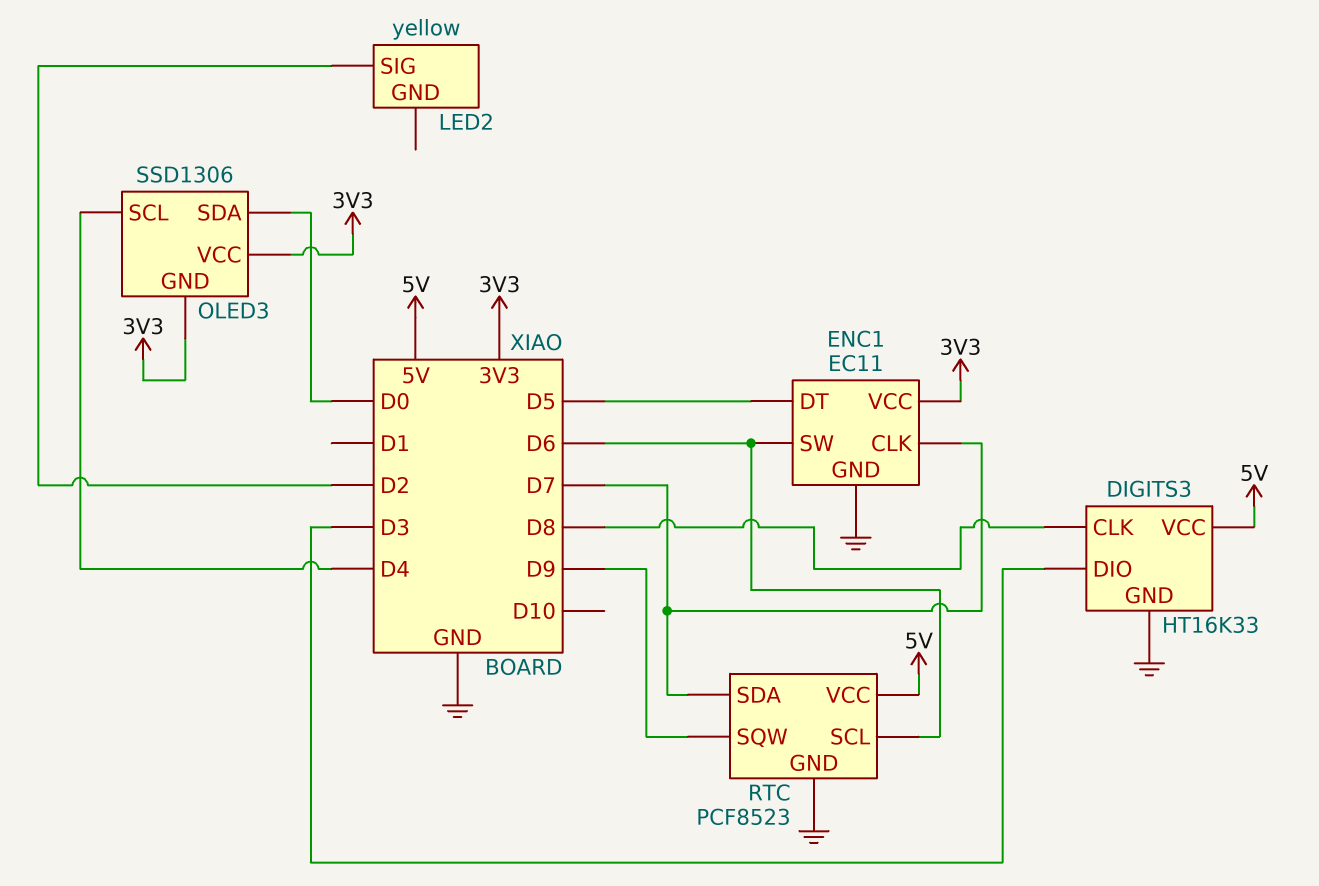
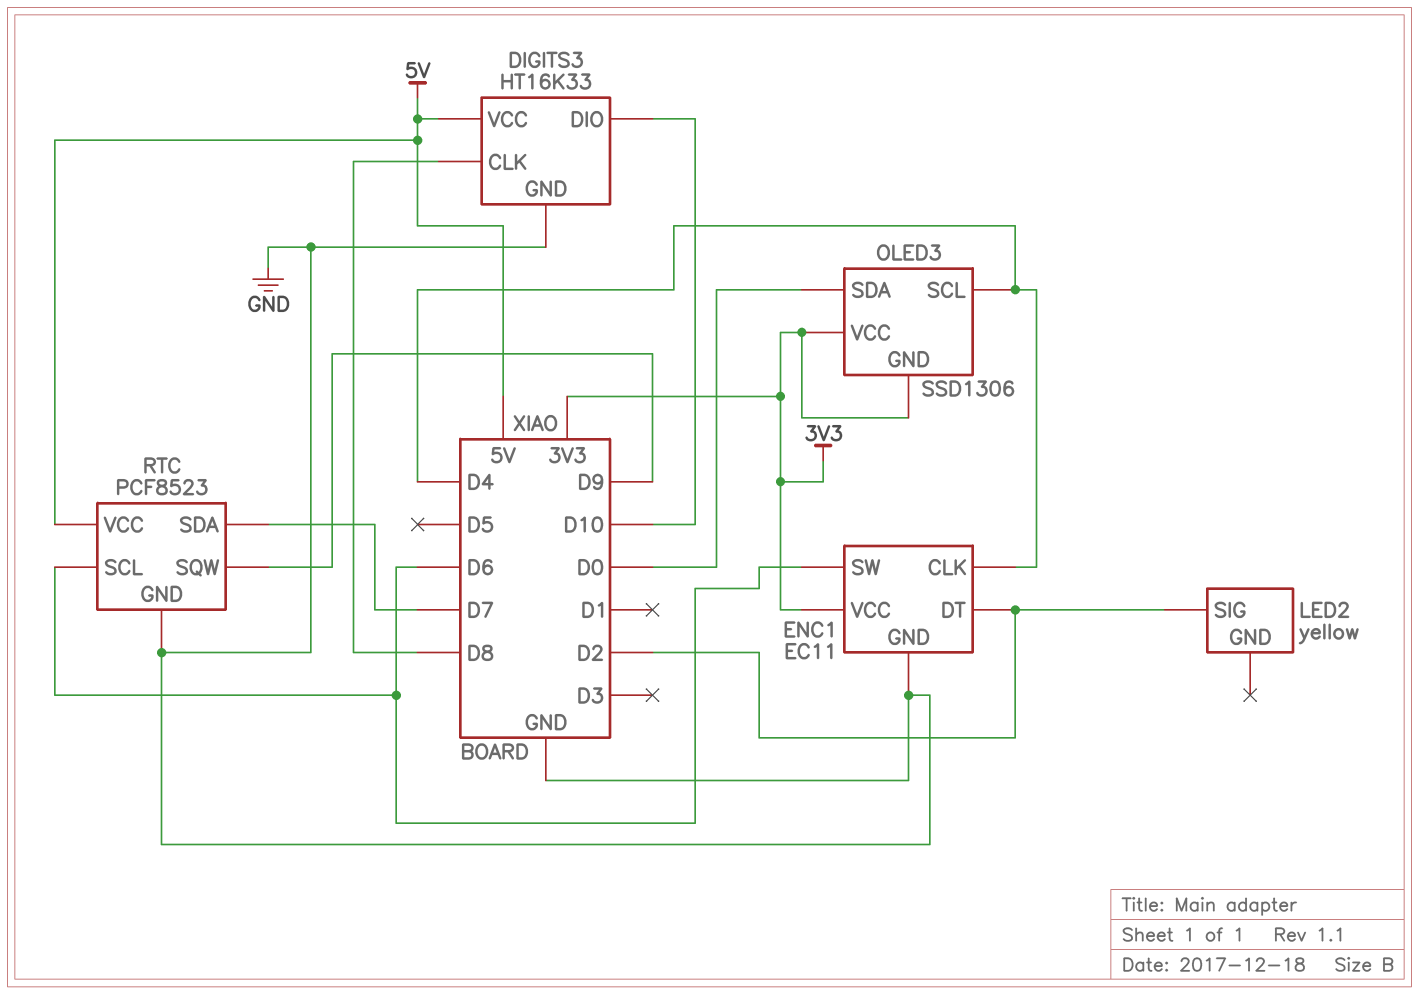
DIGITS3 pin DIO: D3 -> D10
ENC1 pin CLK: D7 -> D4
ENC1 pin DT: D5 -> D2

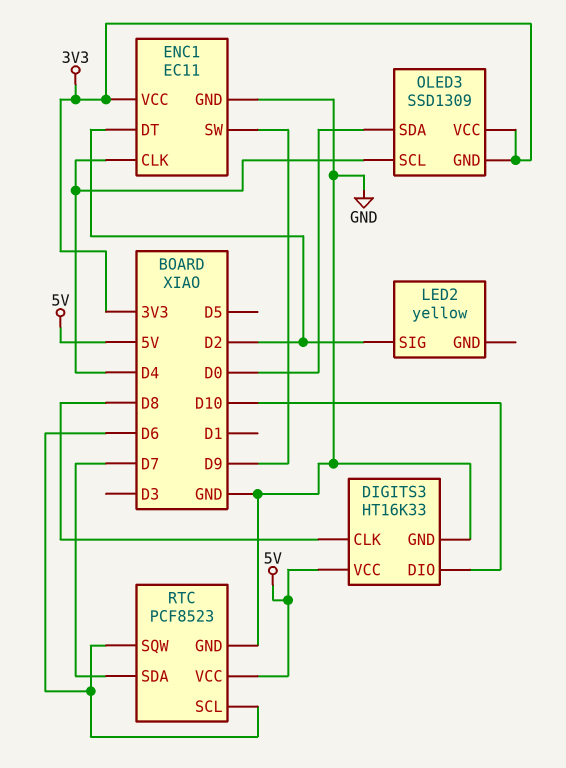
ENC1 pin SW: D6 -> D9
OLED3: SSD1306 -> SSD1309
RTC pin SQW: D9 -> D6

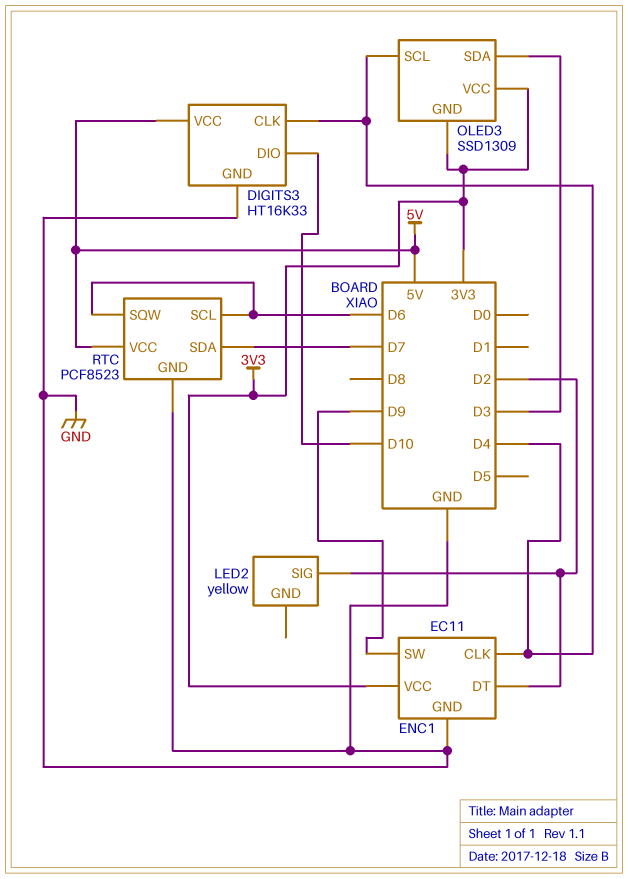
DIGITS3 pin CLK: D8 -> D4
OLED3 pin SDA: D0 -> D3

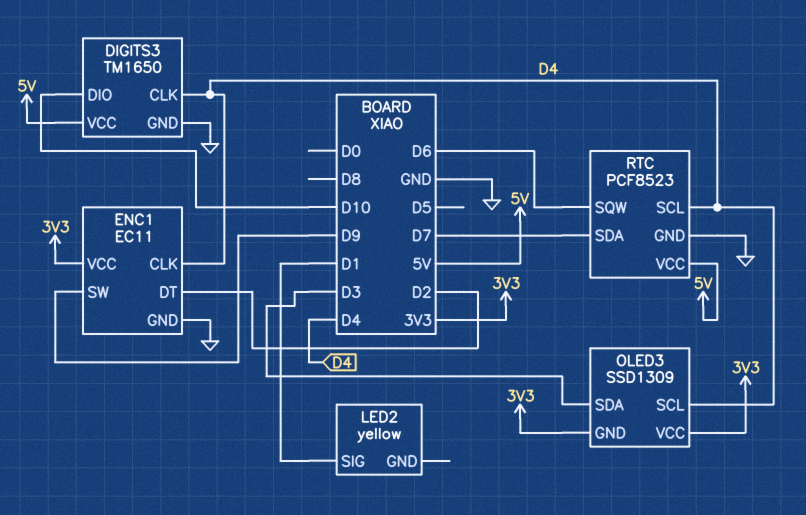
DIGITS3: HT16K33 -> TM1650
LED2 pin SIG: D2 -> D1
RTC pin SCL: D6 -> D4

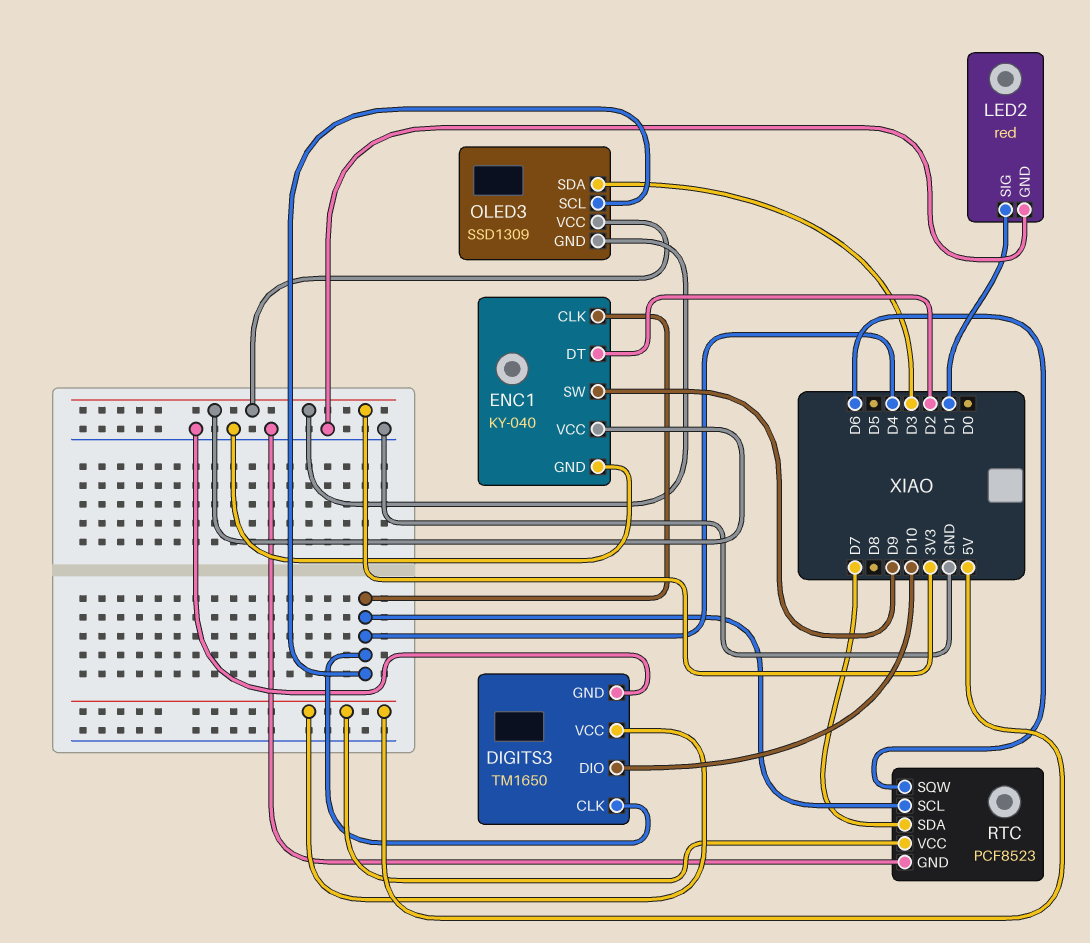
ENC1: EC11 -> KY-040
LED2: yellow -> red
LED2 pin GND: none -> GND

